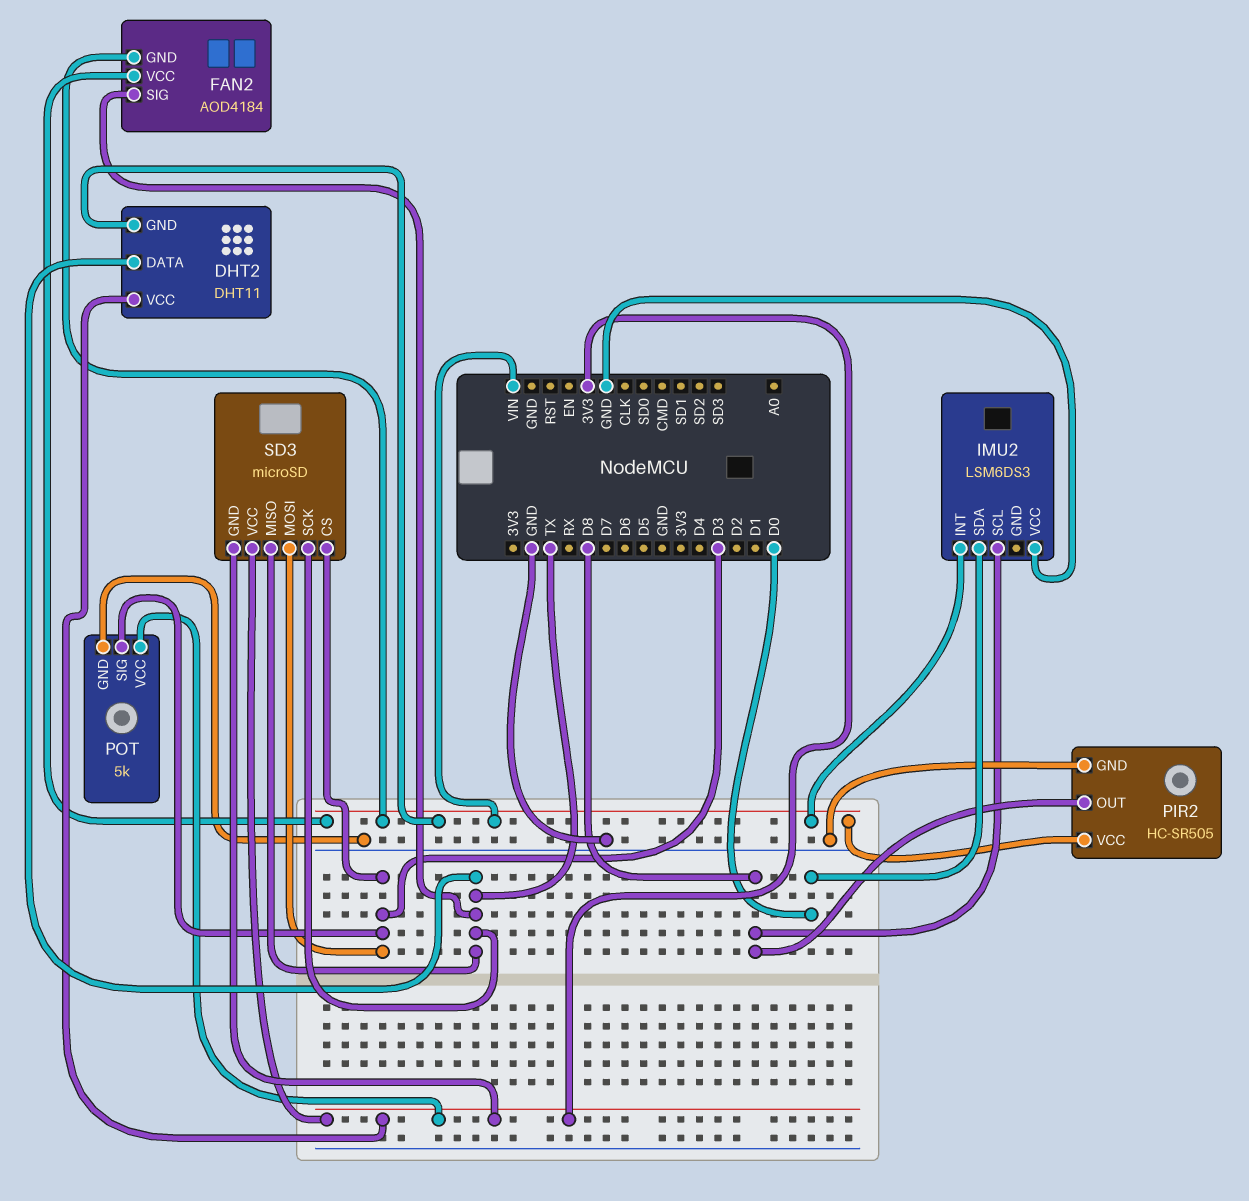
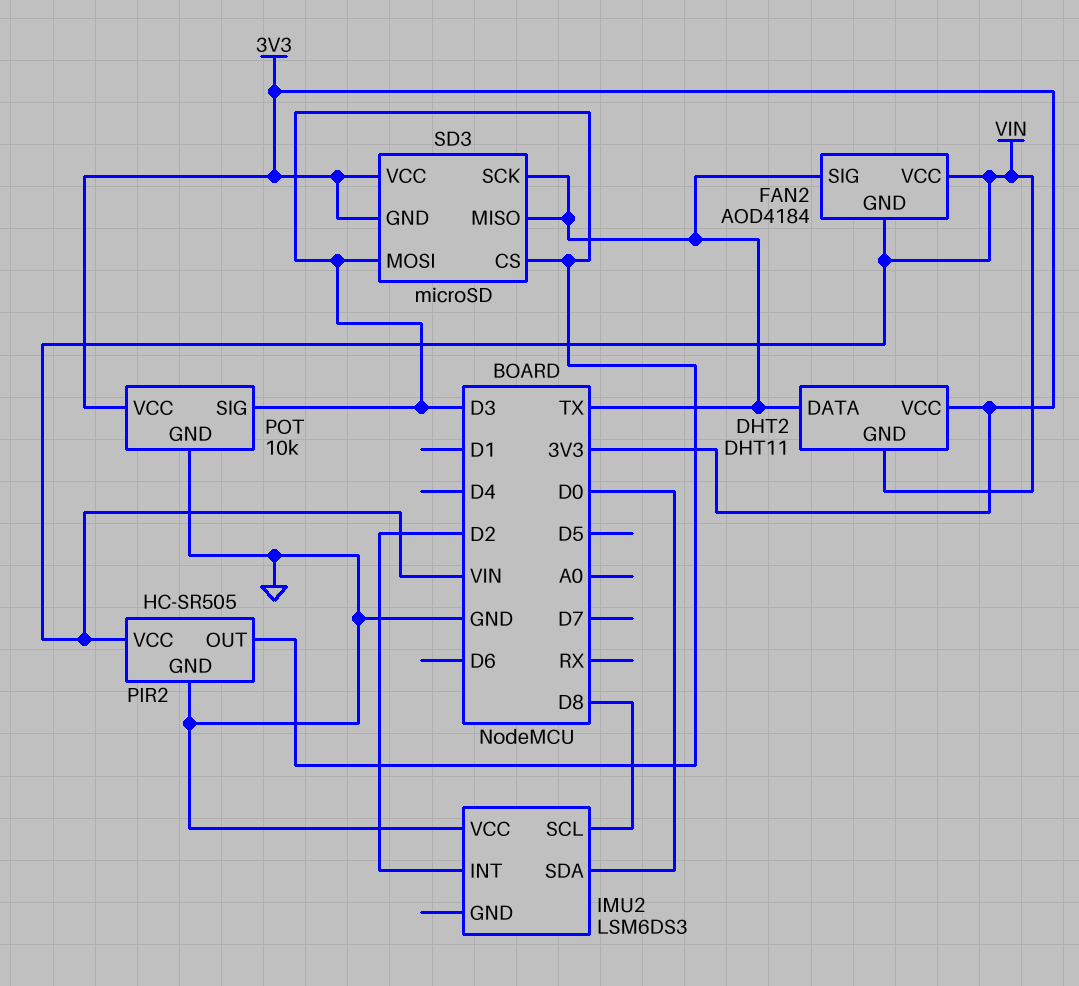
IMU2 pin INT: VIN -> D2
PIR2 pin OUT: D8 -> D3
POT: 5k -> 10k

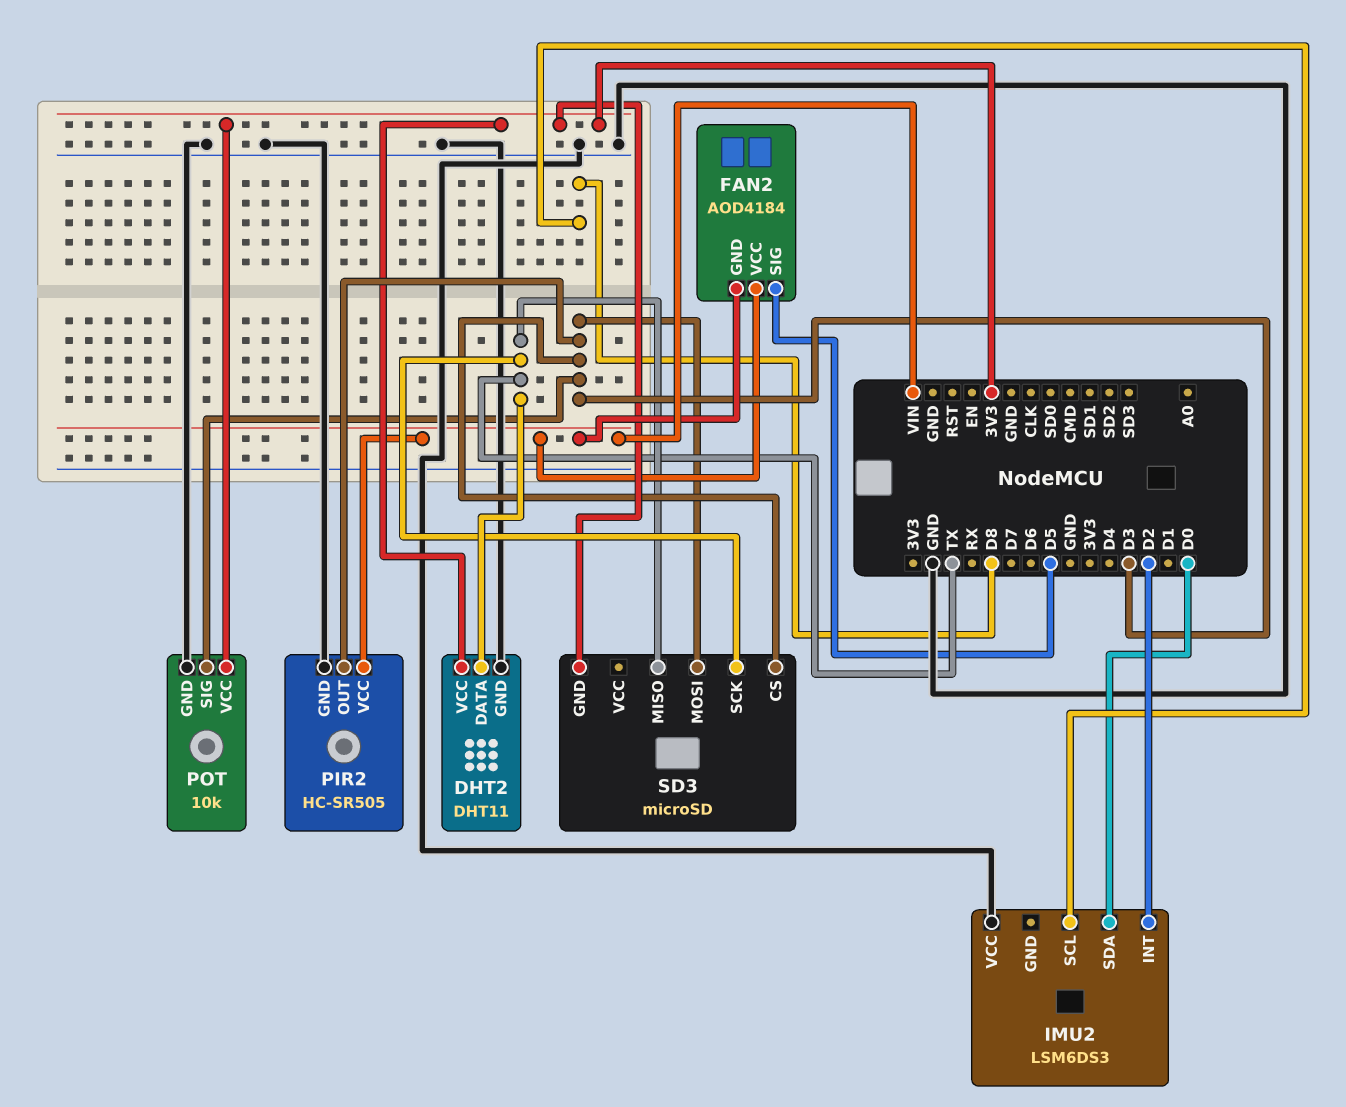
DHT2 pin GND: VIN -> GND
FAN2 pin SIG: TX -> D5
SD3 pin VCC: 3V3 -> none

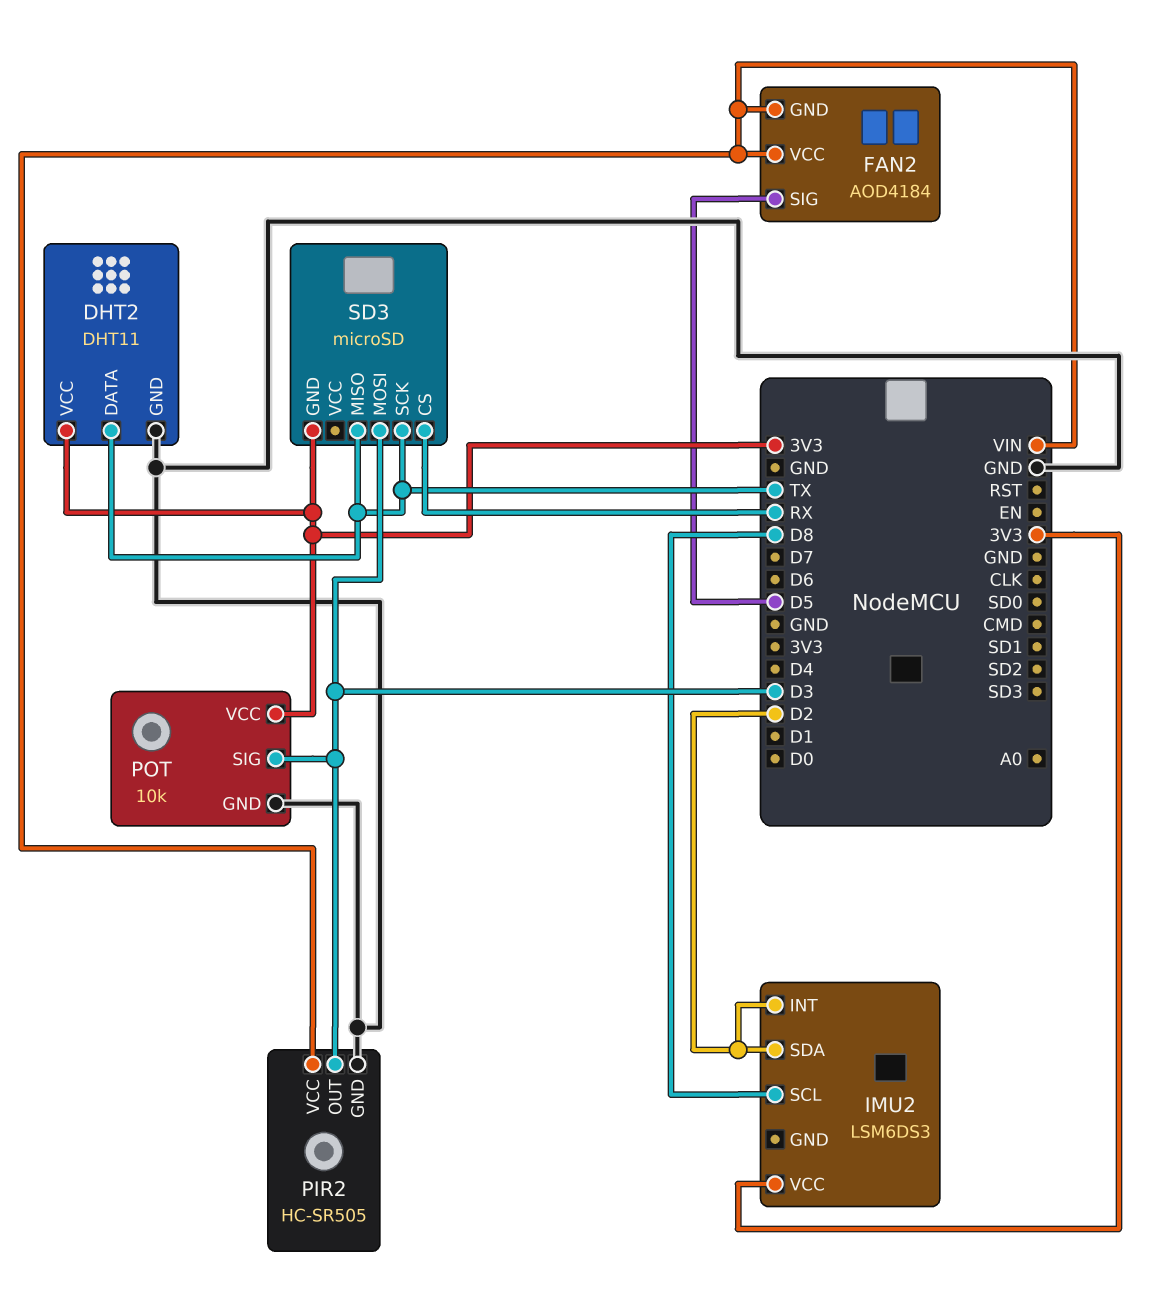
IMU2 pin SDA: D0 -> D2
IMU2 pin VCC: GND -> 3V3
SD3 pin CS: D3 -> RX

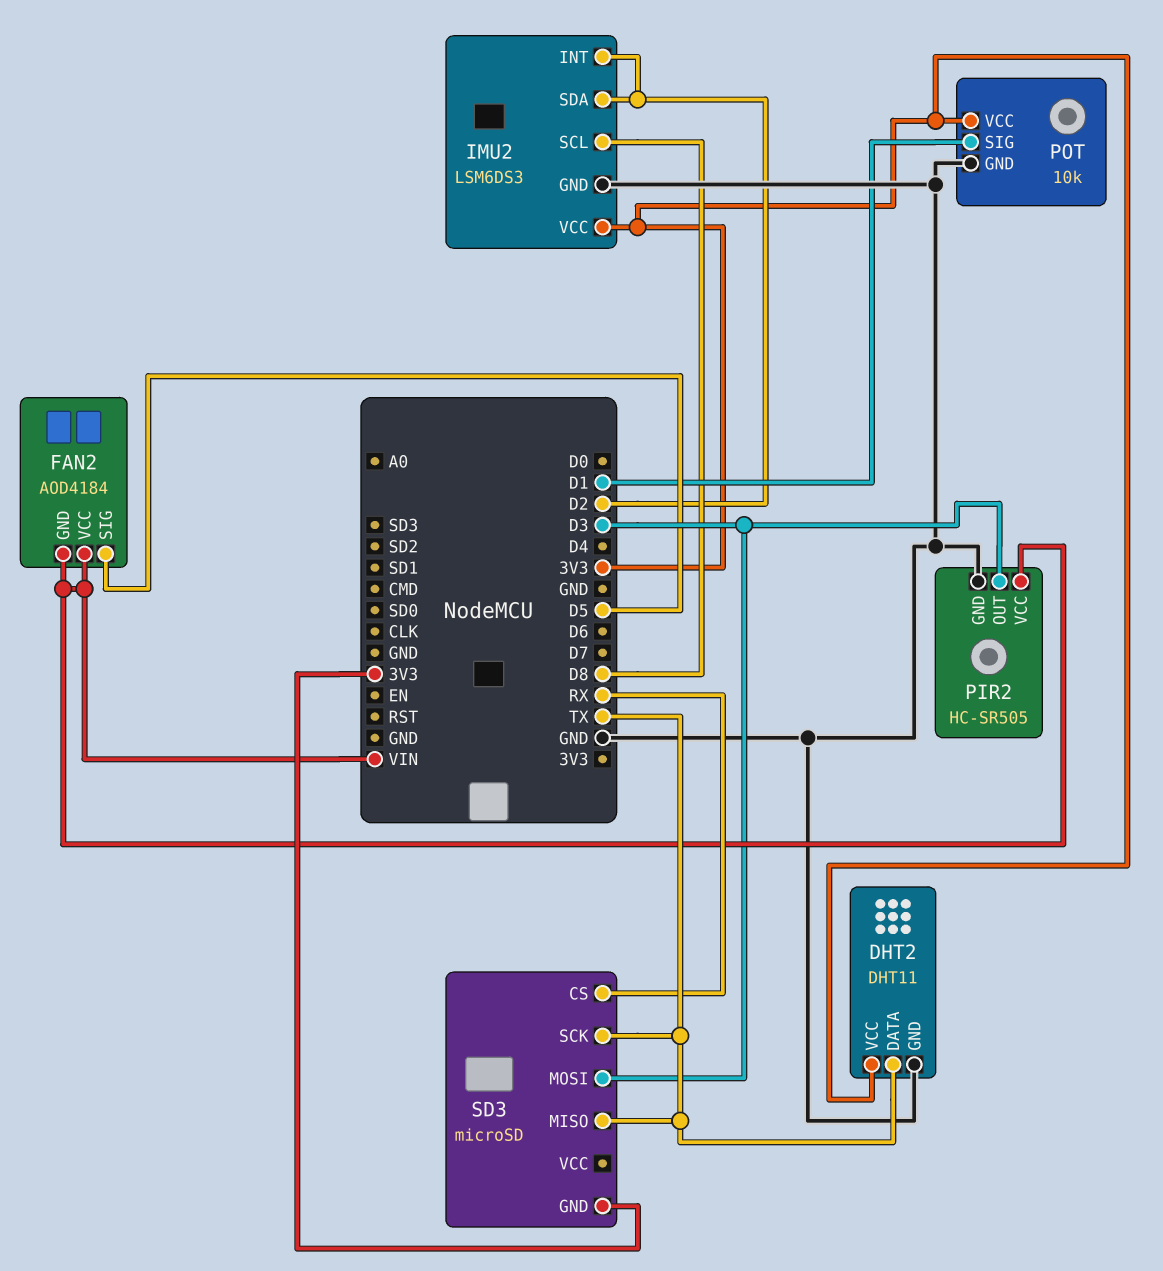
IMU2 pin GND: none -> GND
POT pin SIG: D3 -> D1

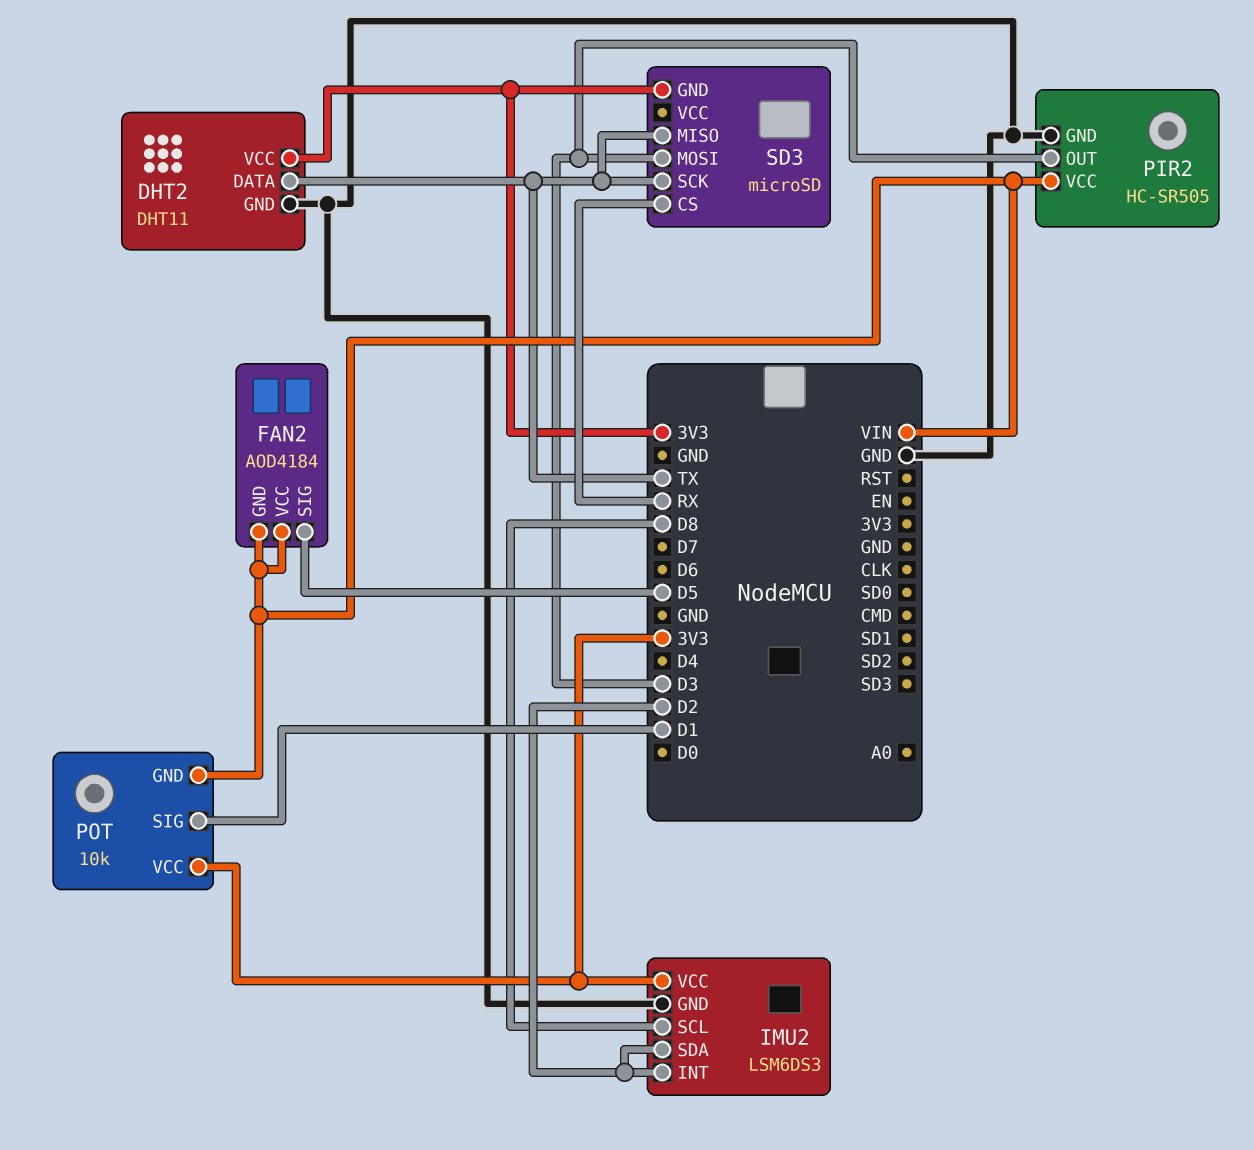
POT pin GND: GND -> VIN

